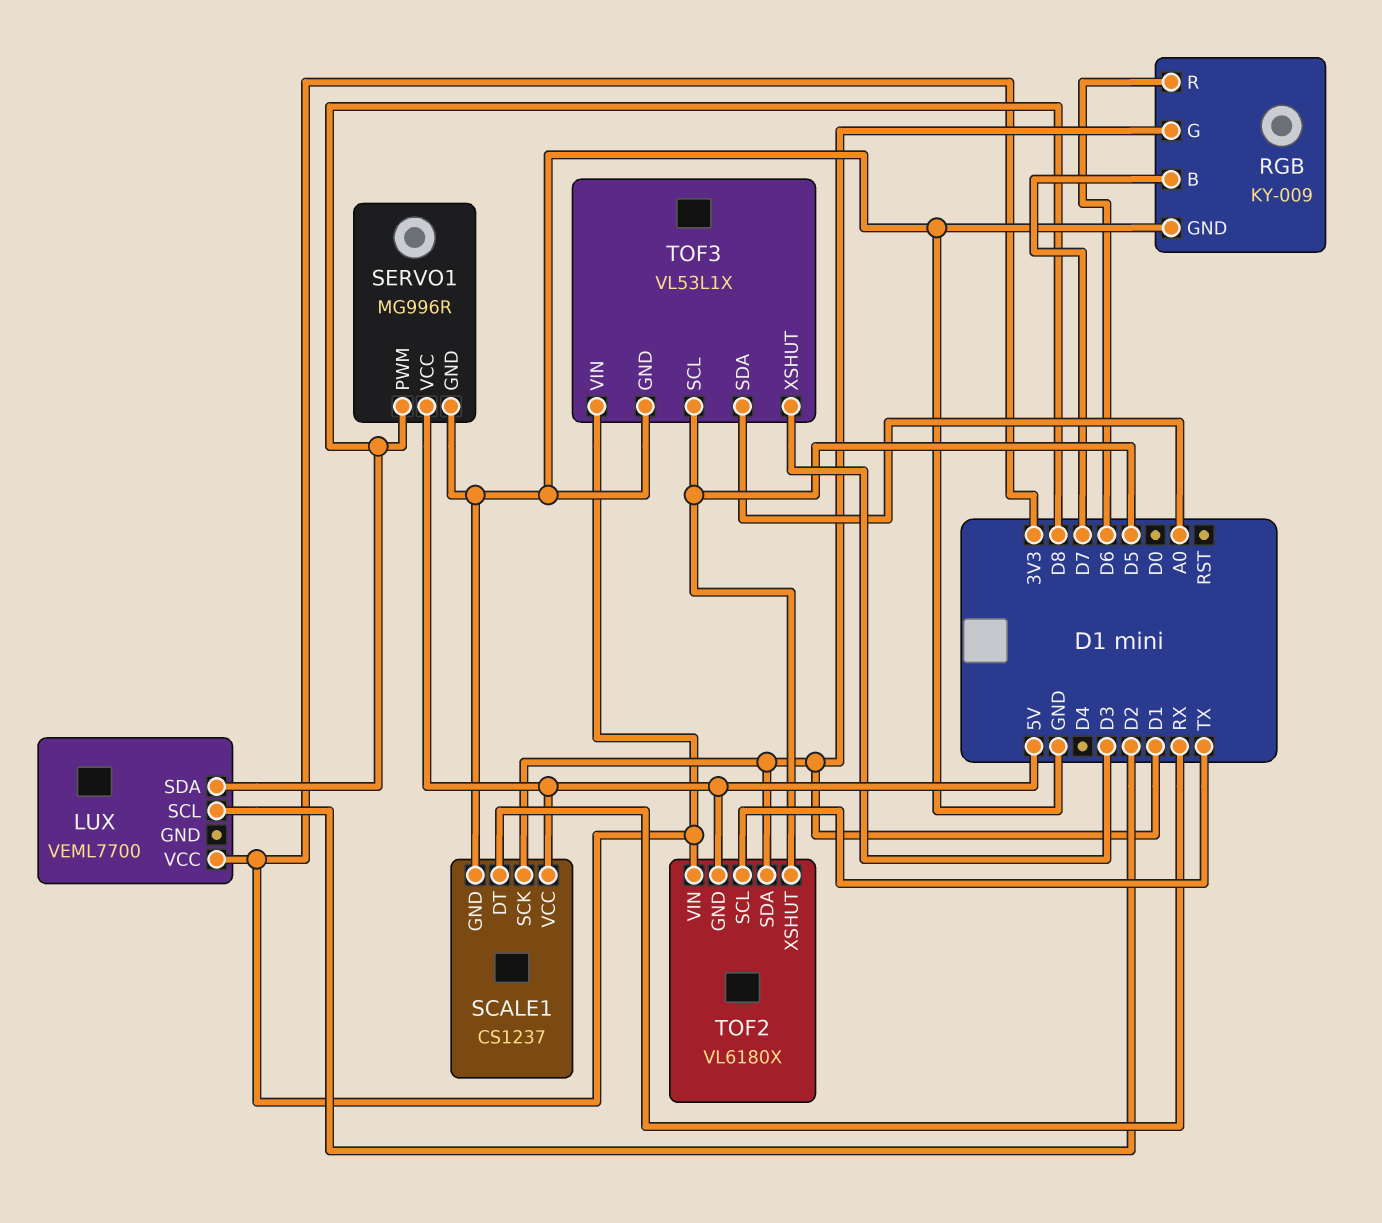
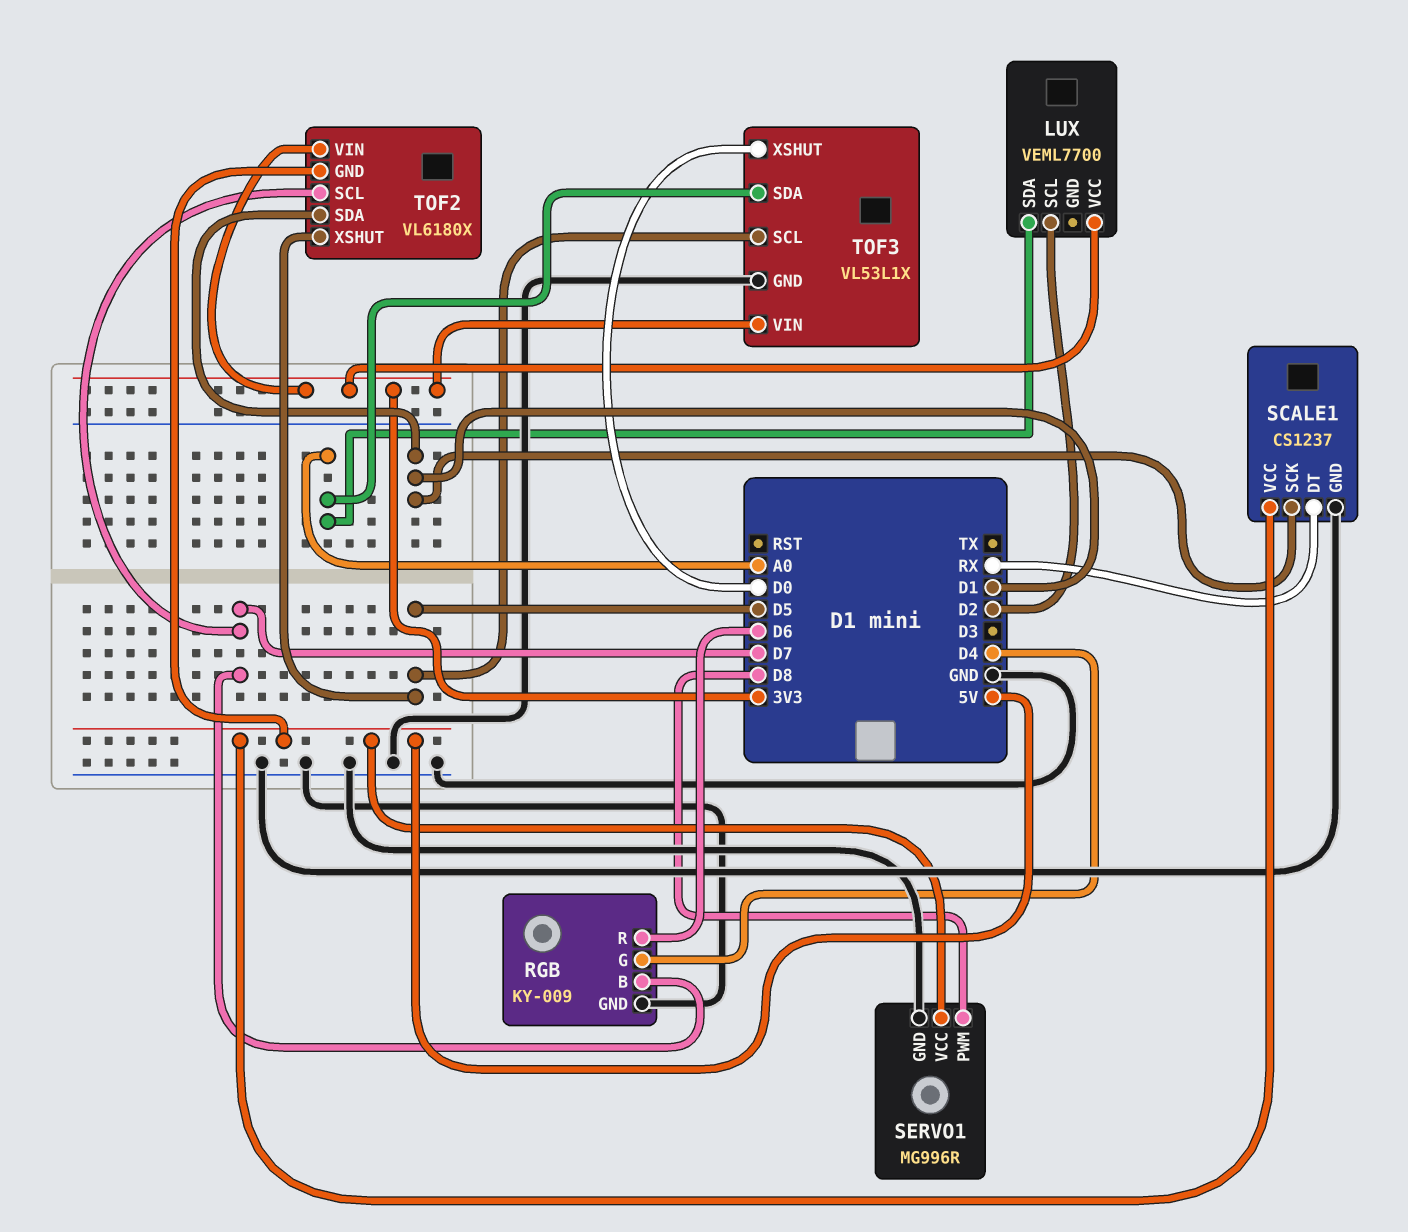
LUX pin SDA: D8 -> A0
RGB pin G: D1 -> D4
TOF2 pin SCL: TX -> D7
TOF3 pin XSHUT: D3 -> D0

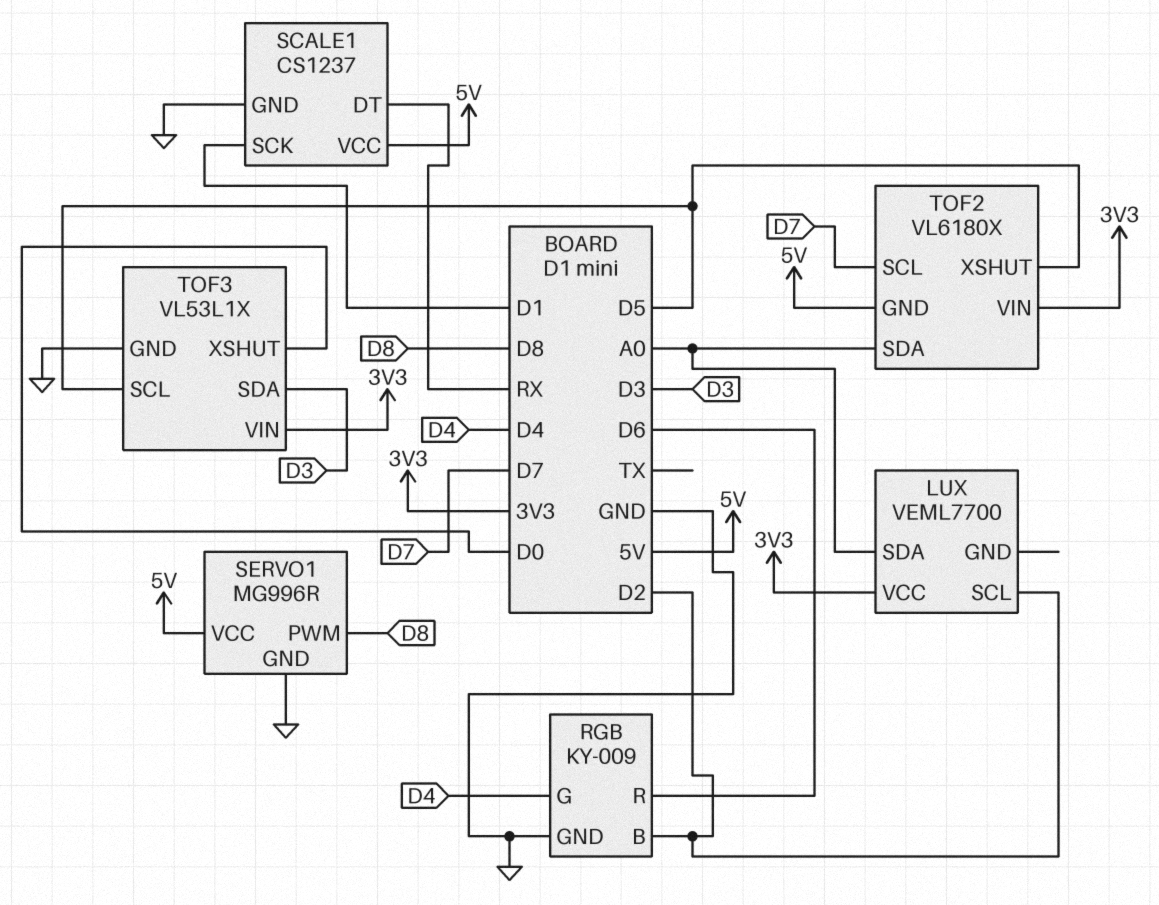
RGB pin B: D7 -> D2
TOF2 pin SDA: D1 -> A0
TOF3 pin SDA: A0 -> D3

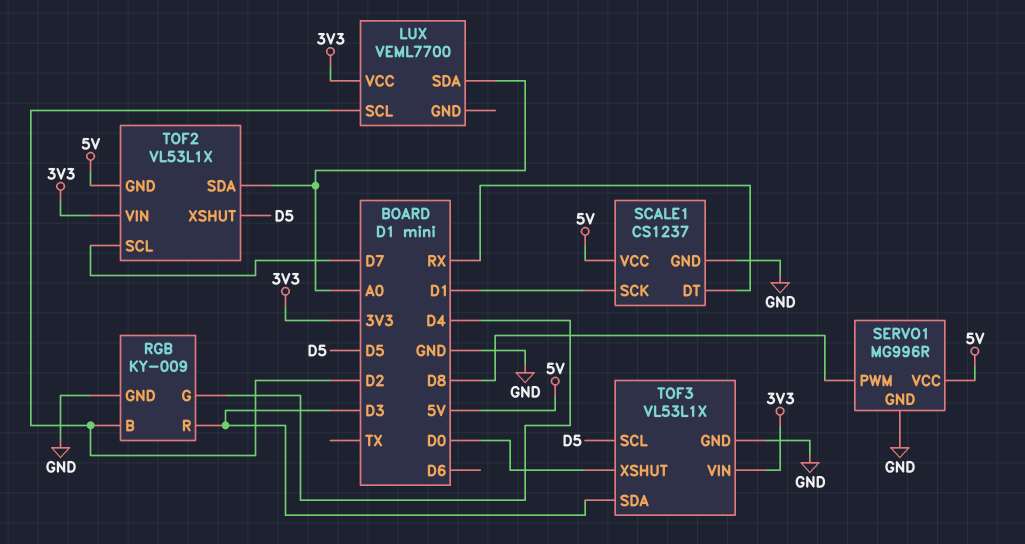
RGB pin R: D6 -> D3
TOF2: VL6180X -> VL53L1X

